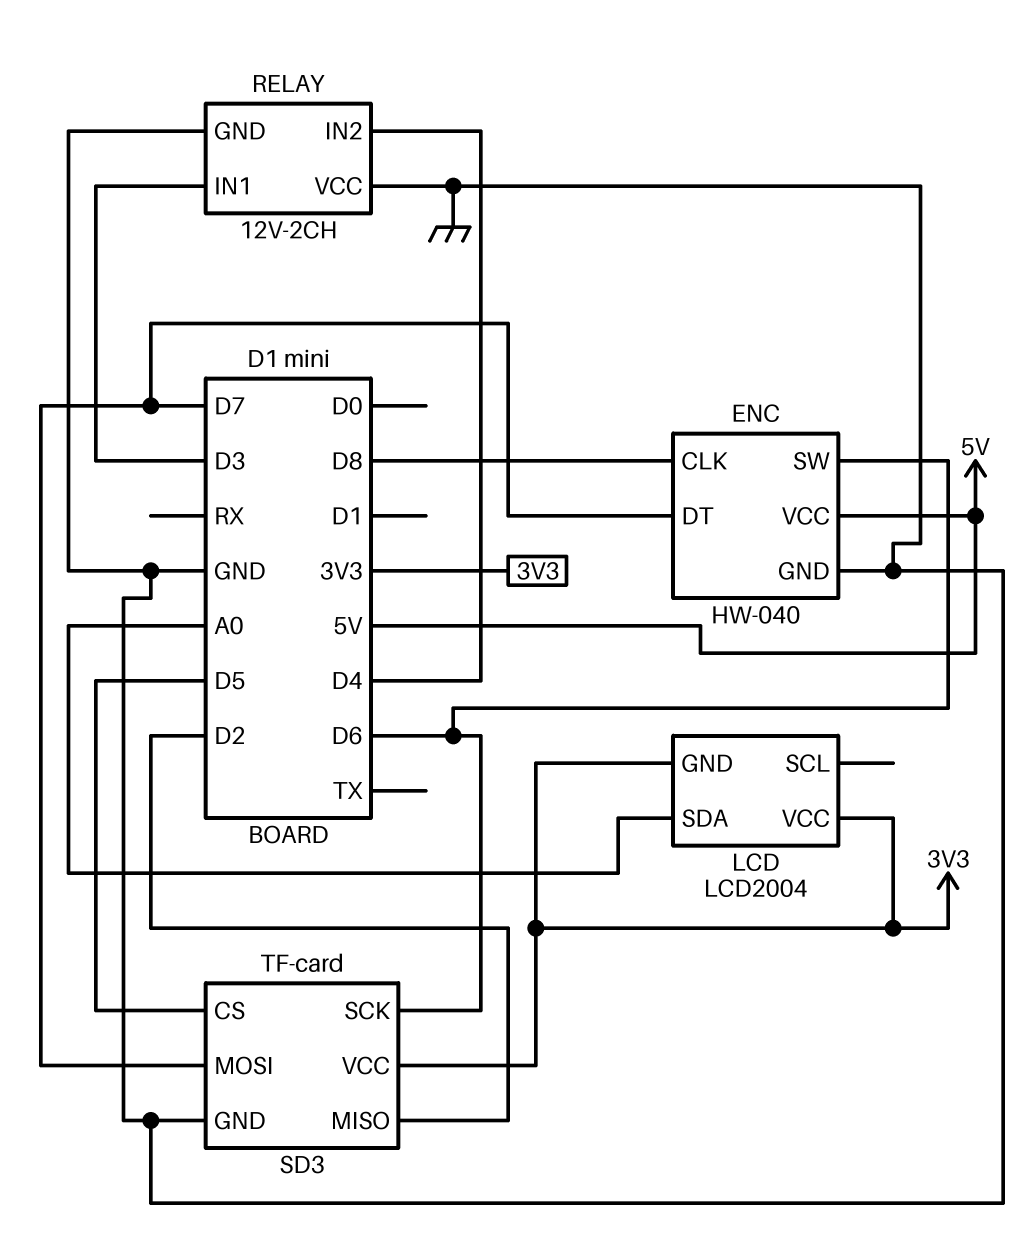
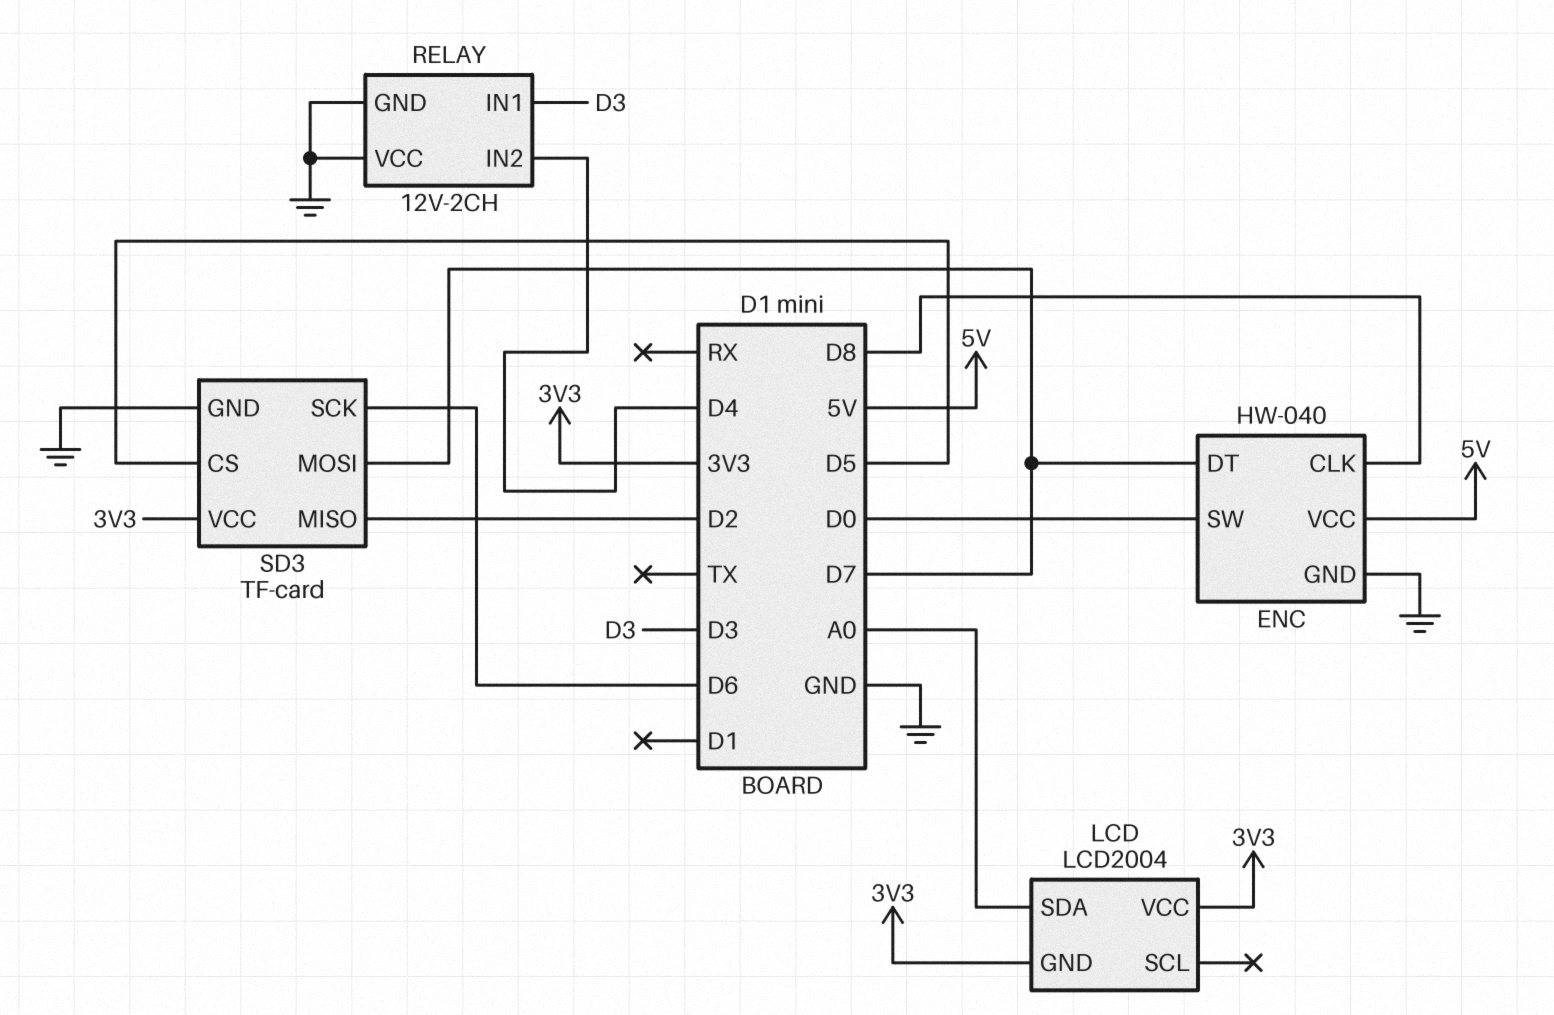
ENC pin SW: D6 -> D0

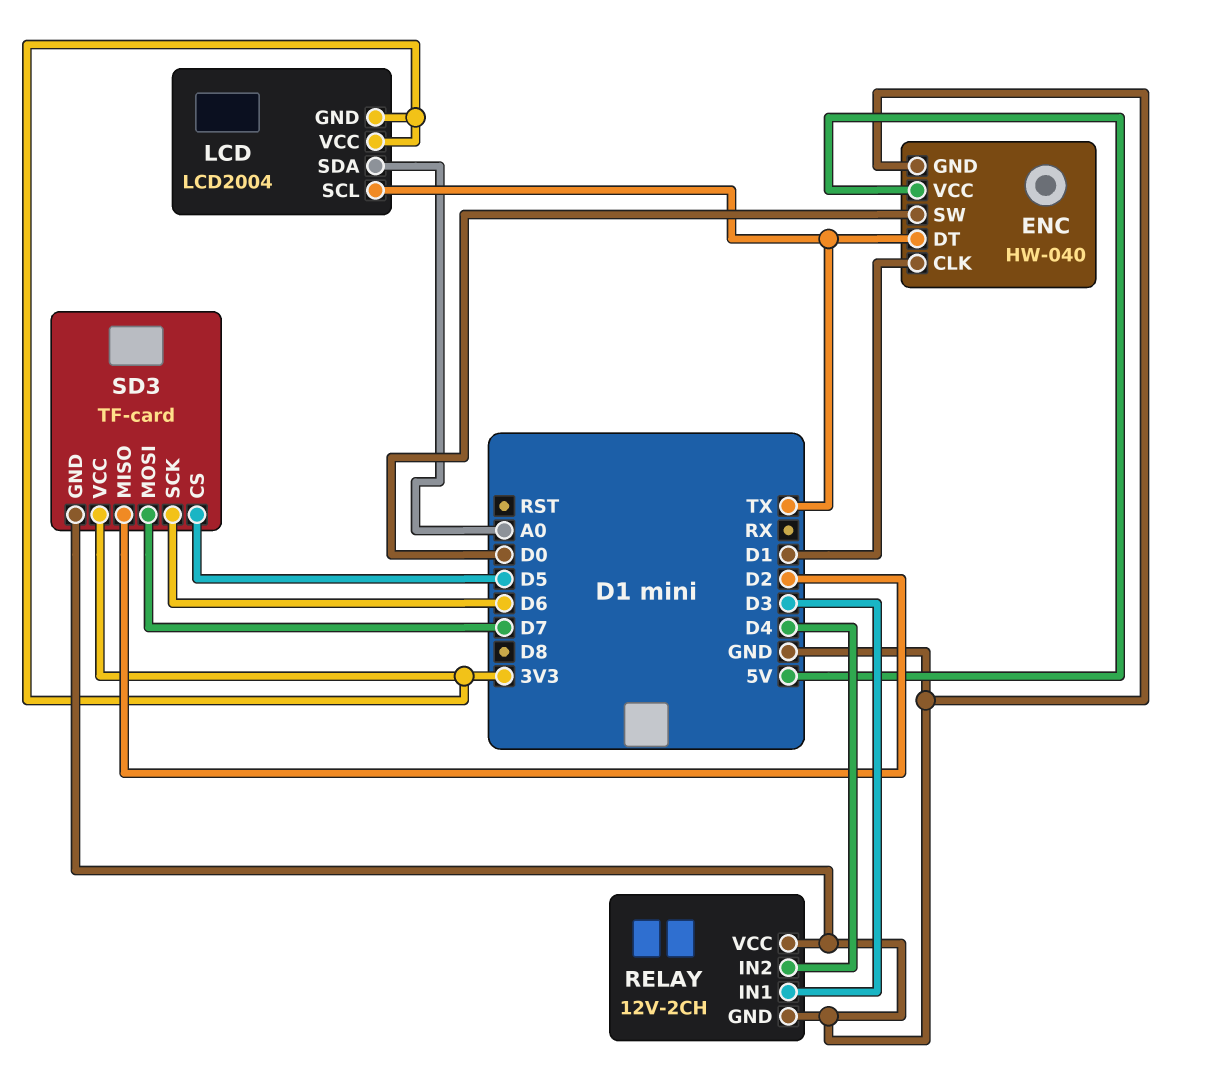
ENC pin CLK: D8 -> D1
ENC pin DT: D7 -> TX
LCD pin SCL: none -> TX

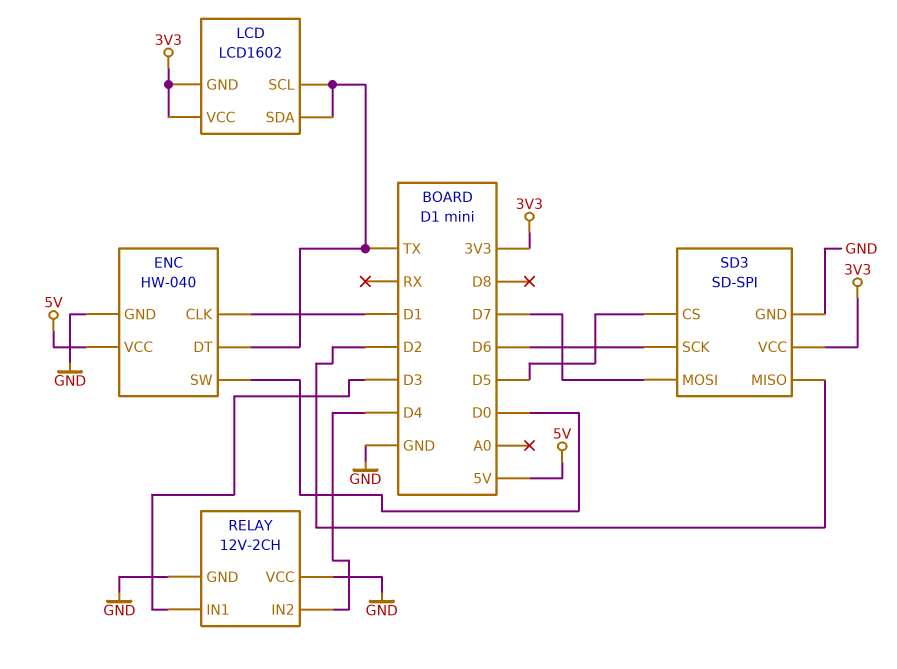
LCD: LCD2004 -> LCD1602
LCD pin SDA: A0 -> TX
SD3: TF-card -> SD-SPI

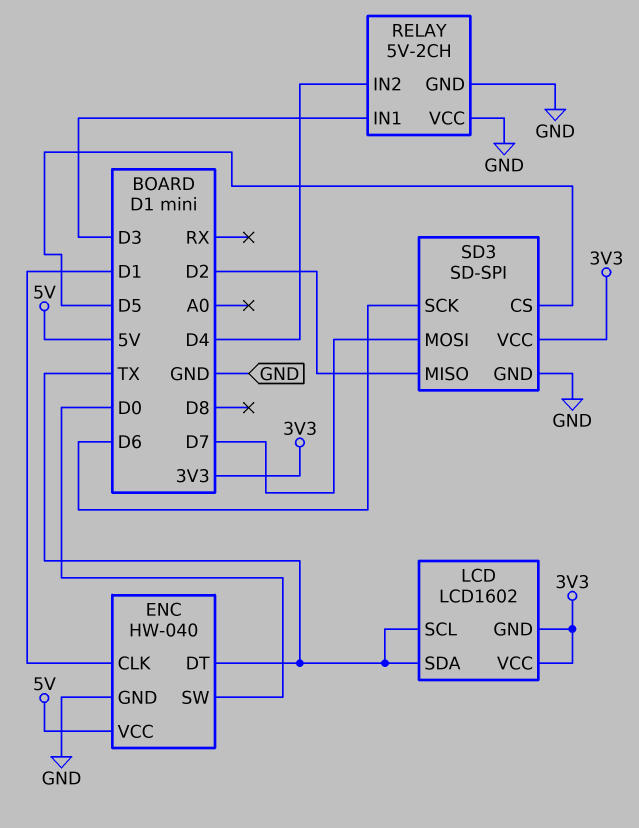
RELAY: 12V-2CH -> 5V-2CH

